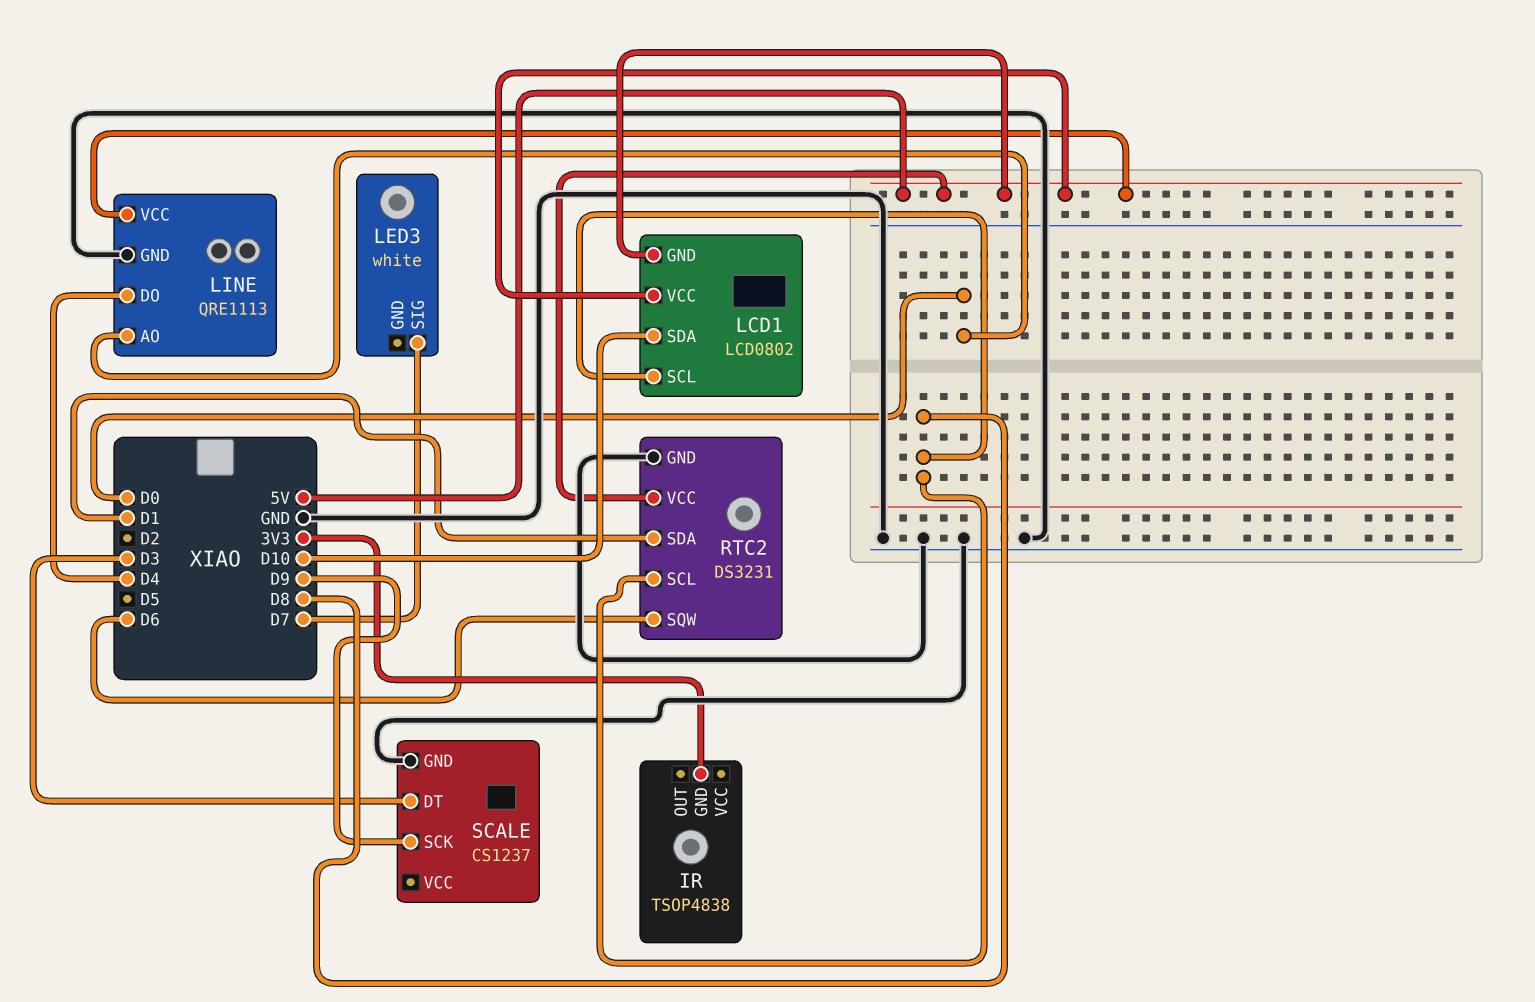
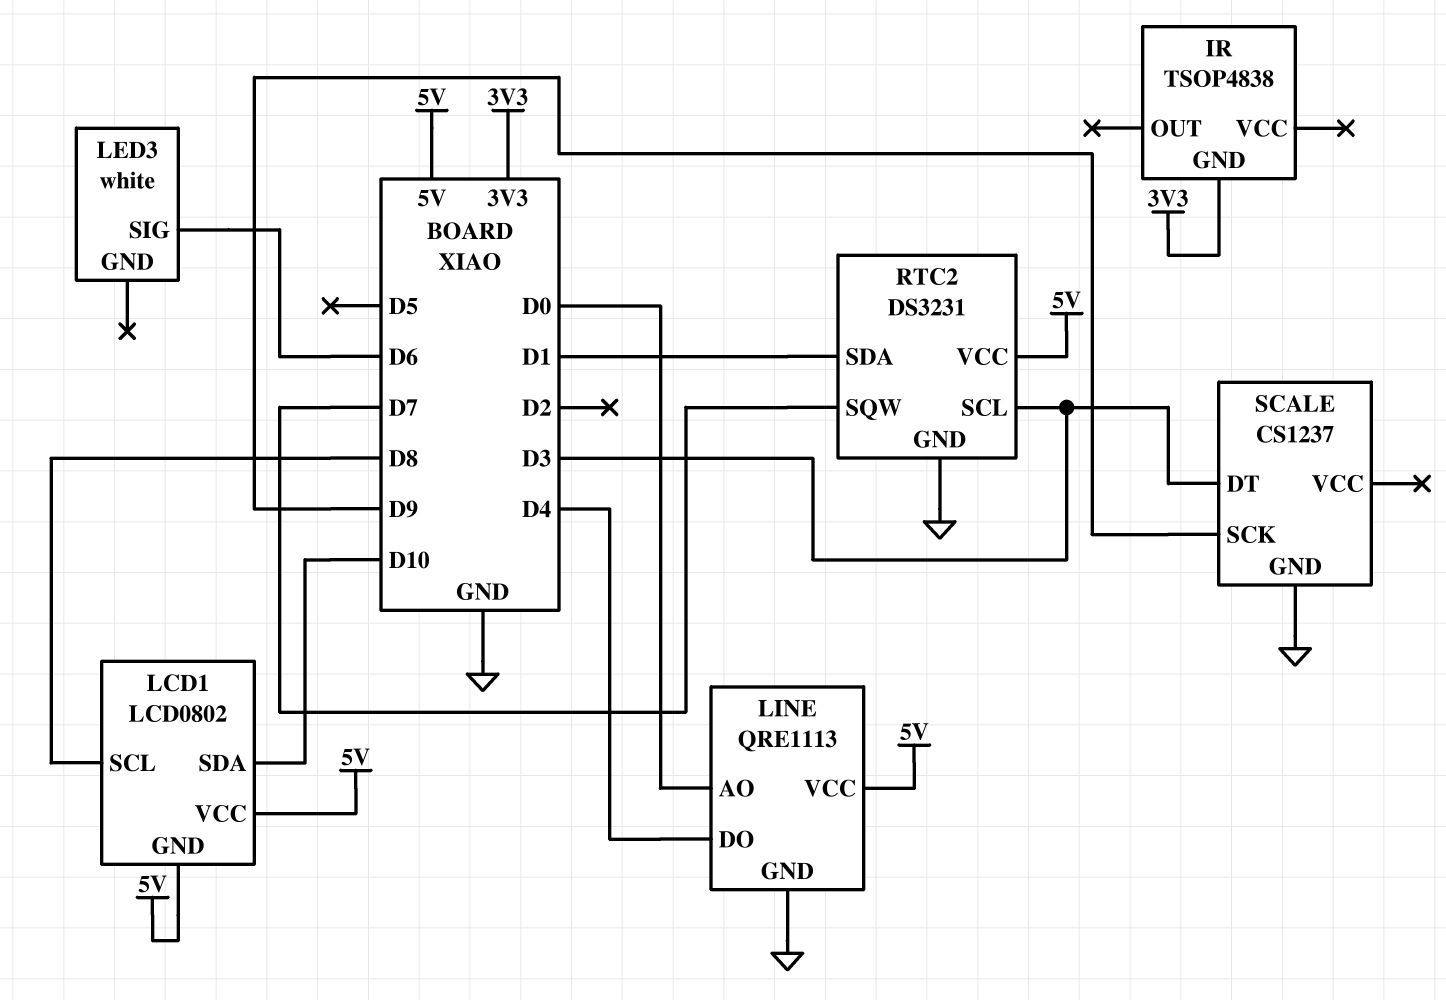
LED3 pin SIG: D7 -> D6
RTC2 pin SCL: D8 -> D3
RTC2 pin SQW: D6 -> D7

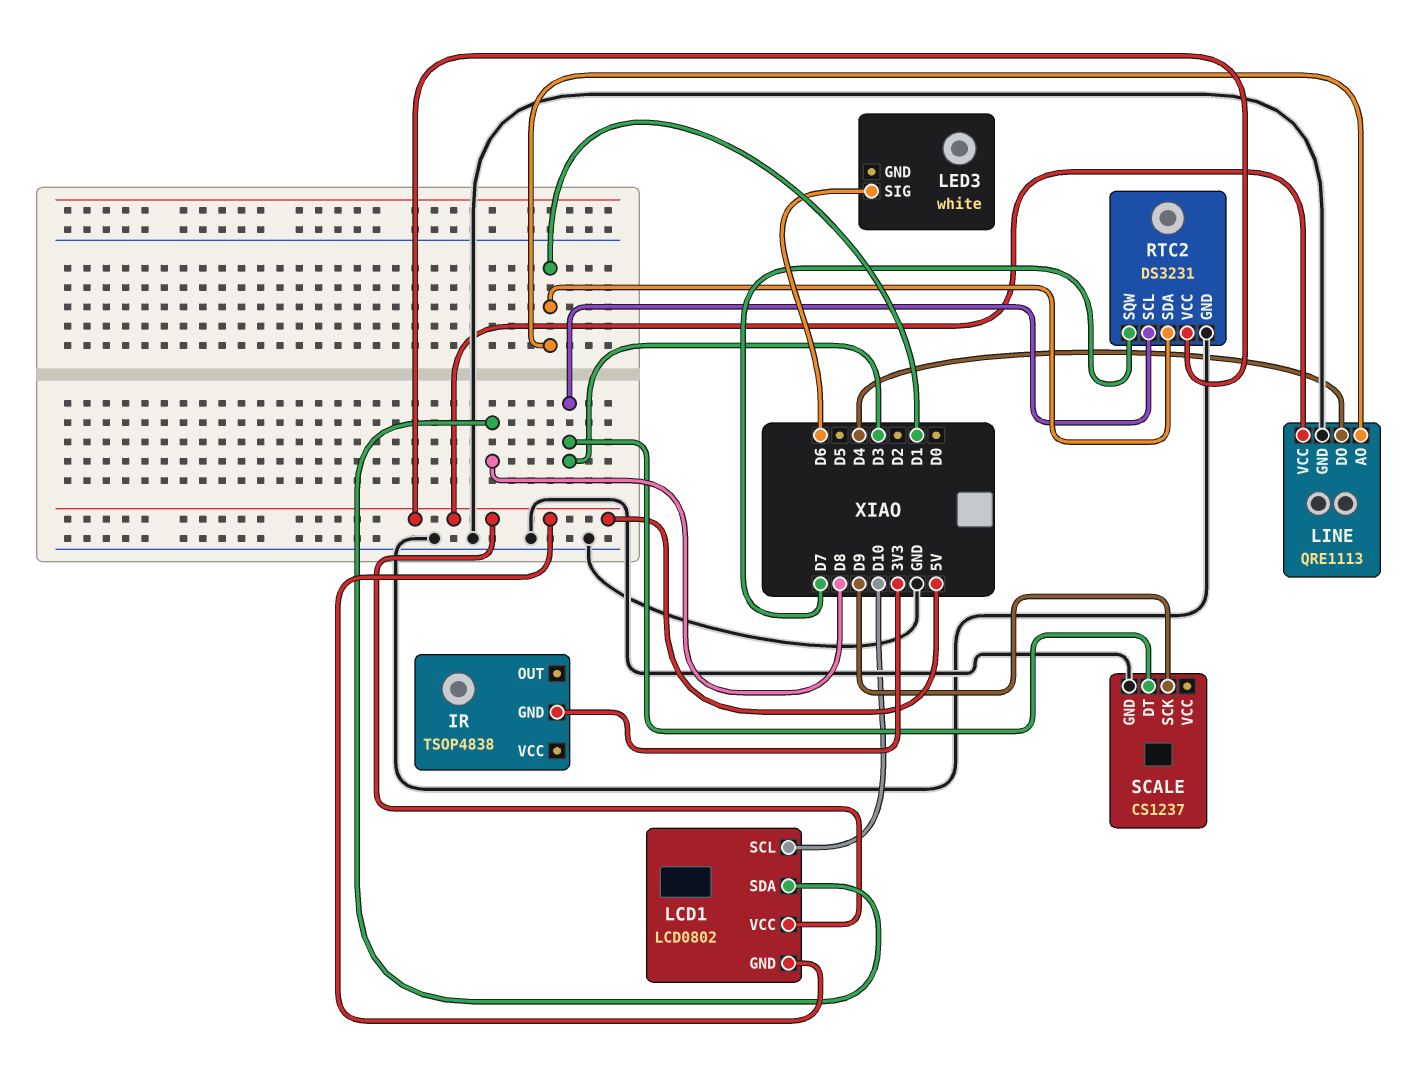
LCD1 pin SCL: D8 -> D10
LCD1 pin SDA: D10 -> D8
LINE pin AO: D0 -> D1

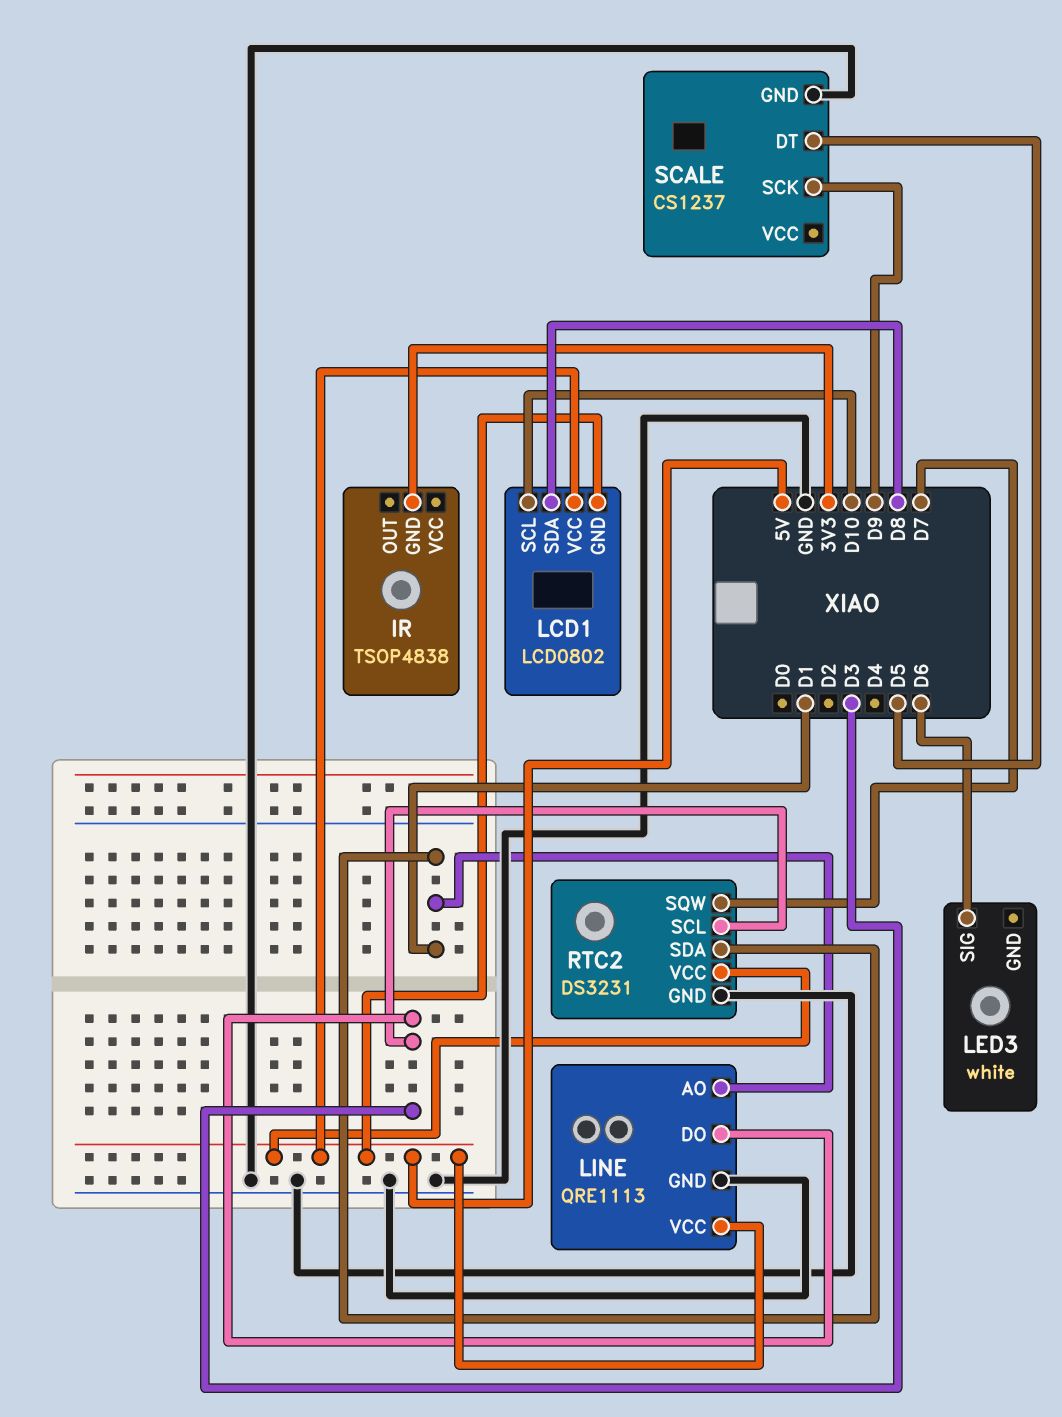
LINE pin DO: D4 -> D3
SCALE pin DT: D3 -> D5

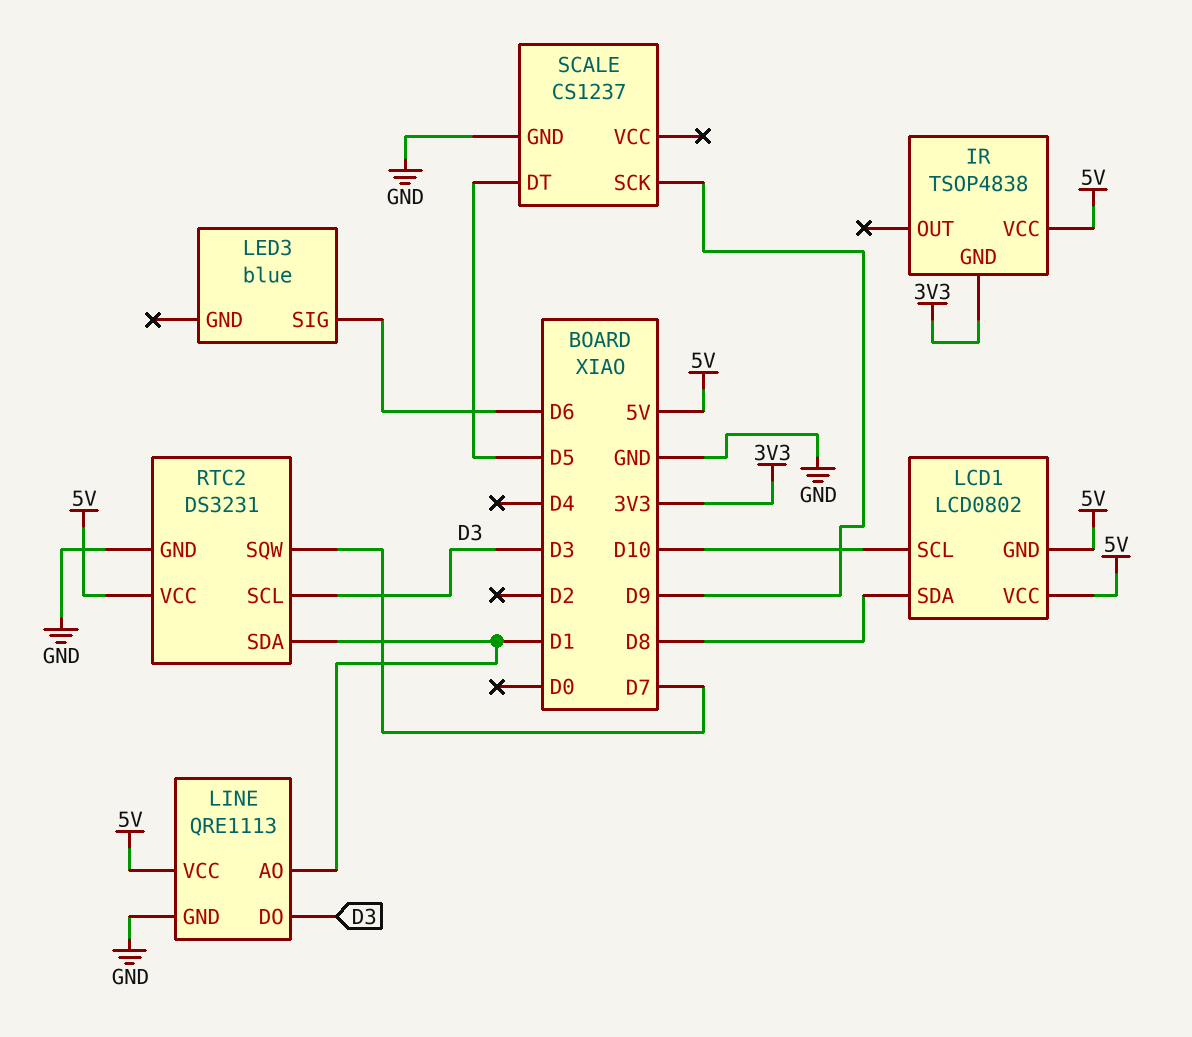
IR pin VCC: none -> 5V
LED3: white -> blue

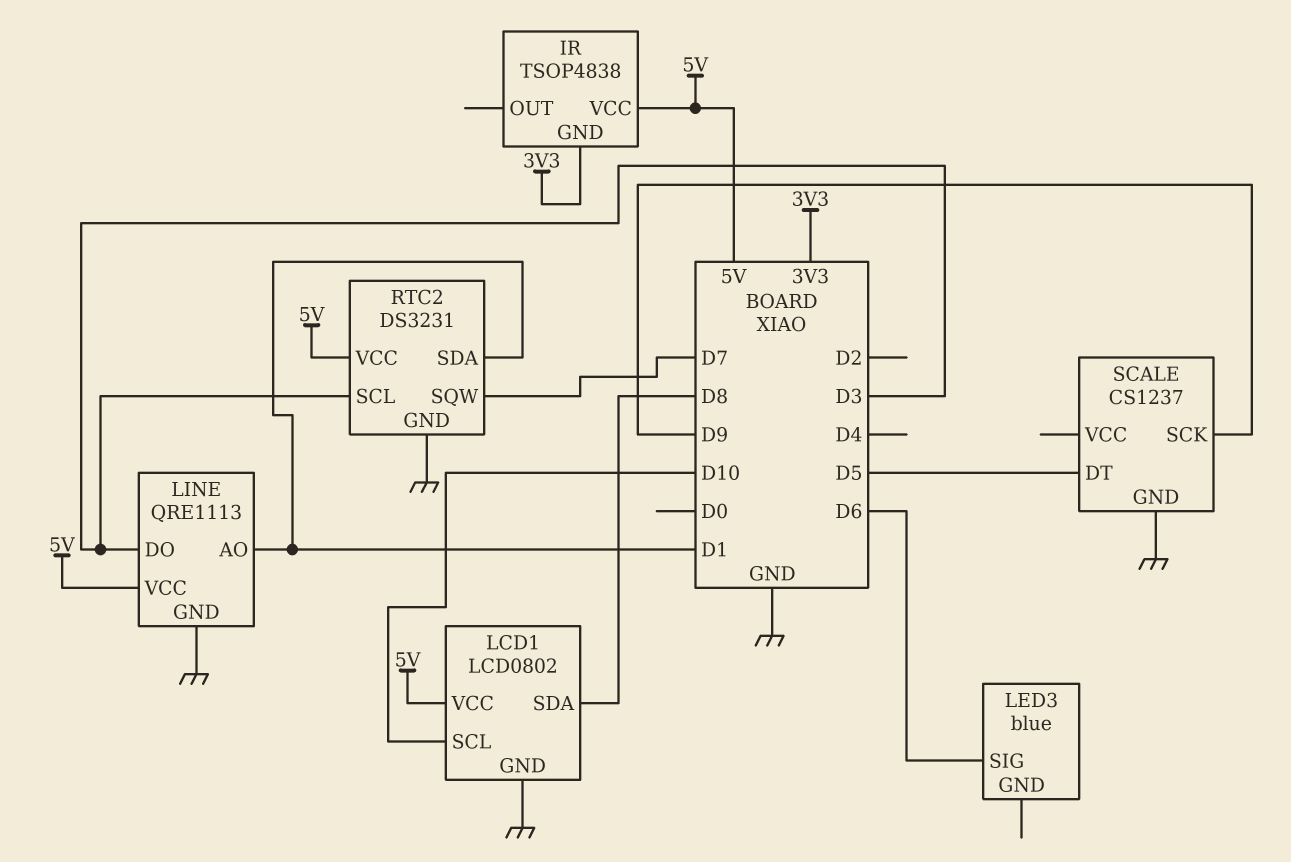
LCD1 pin GND: 5V -> GND

